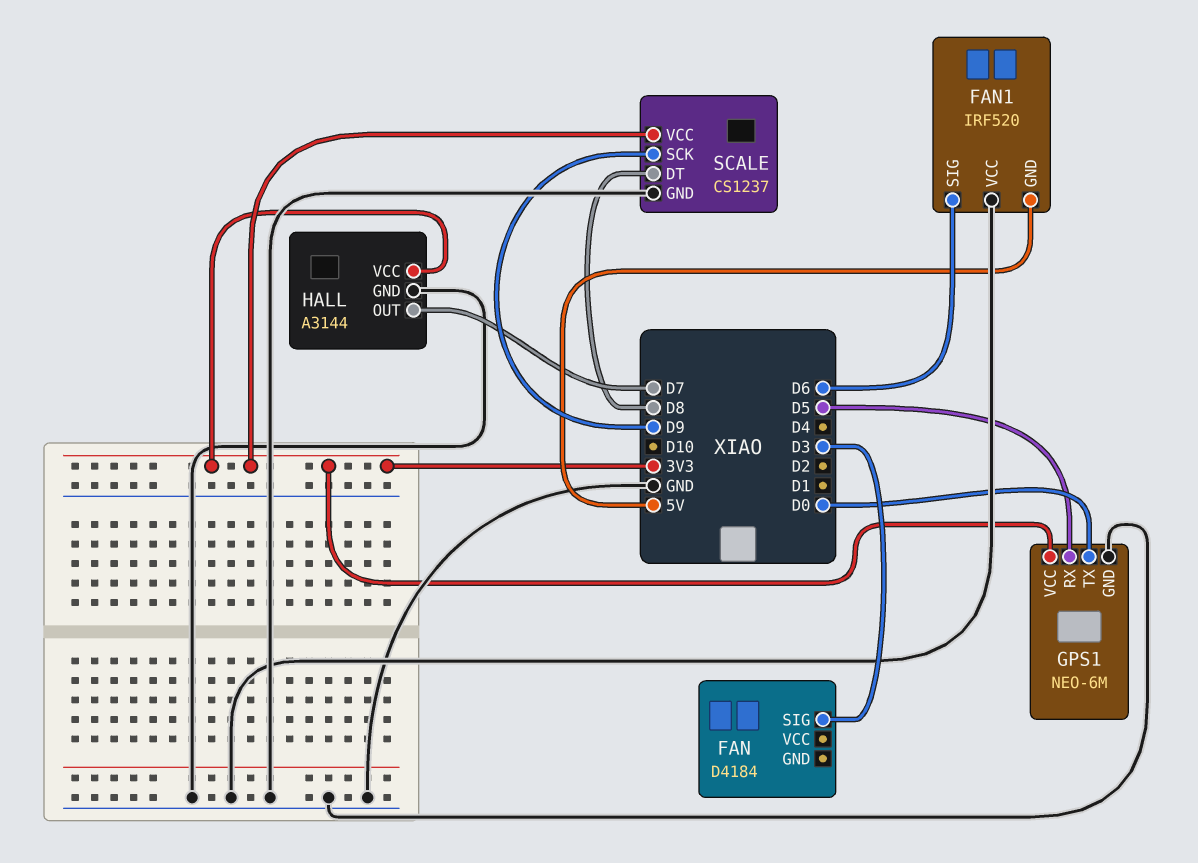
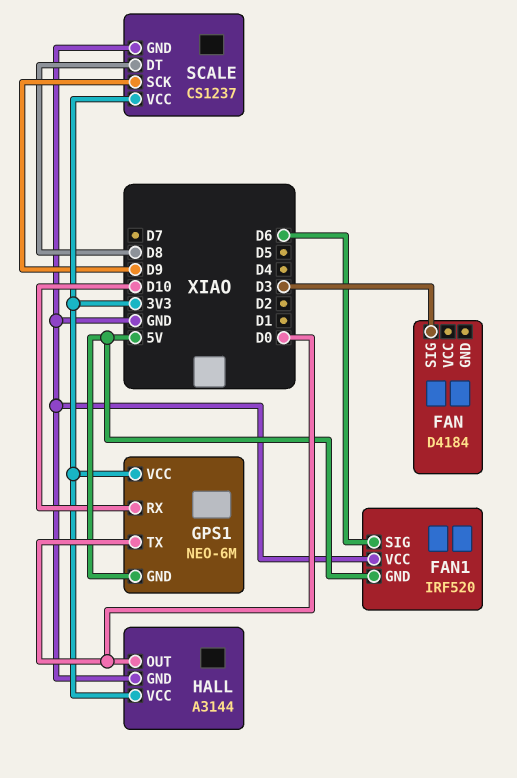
GPS1 pin GND: GND -> 5V
GPS1 pin RX: D5 -> D10
HALL pin OUT: D7 -> D0

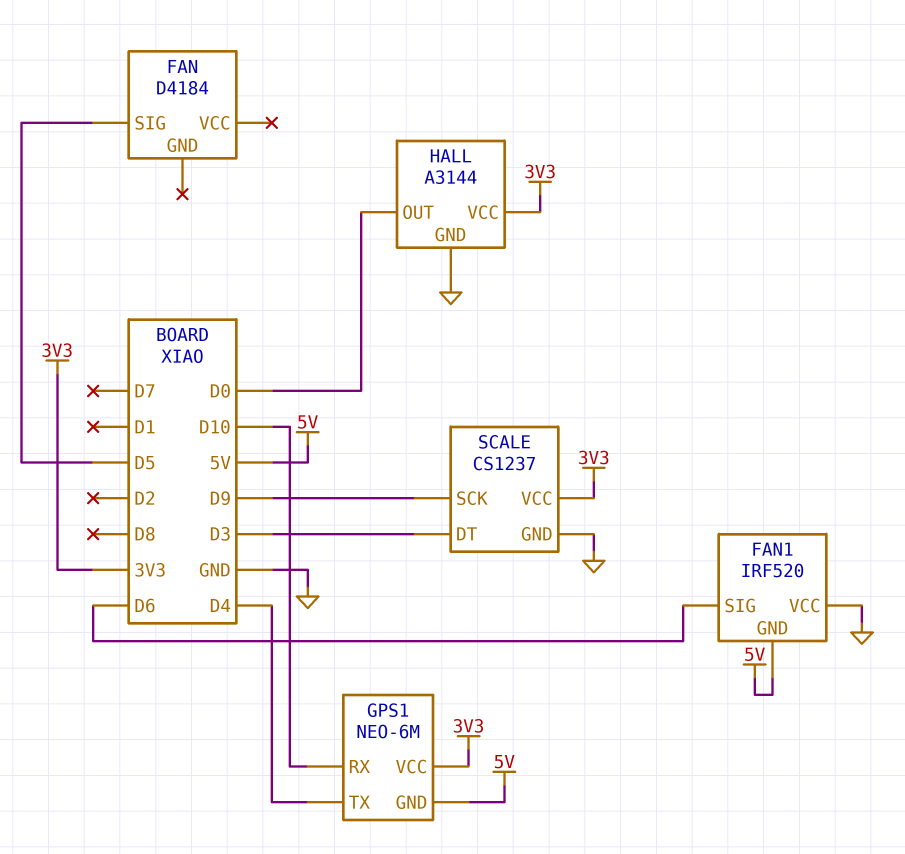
FAN pin SIG: D3 -> D5
GPS1 pin TX: D0 -> D4
SCALE pin DT: D8 -> D3

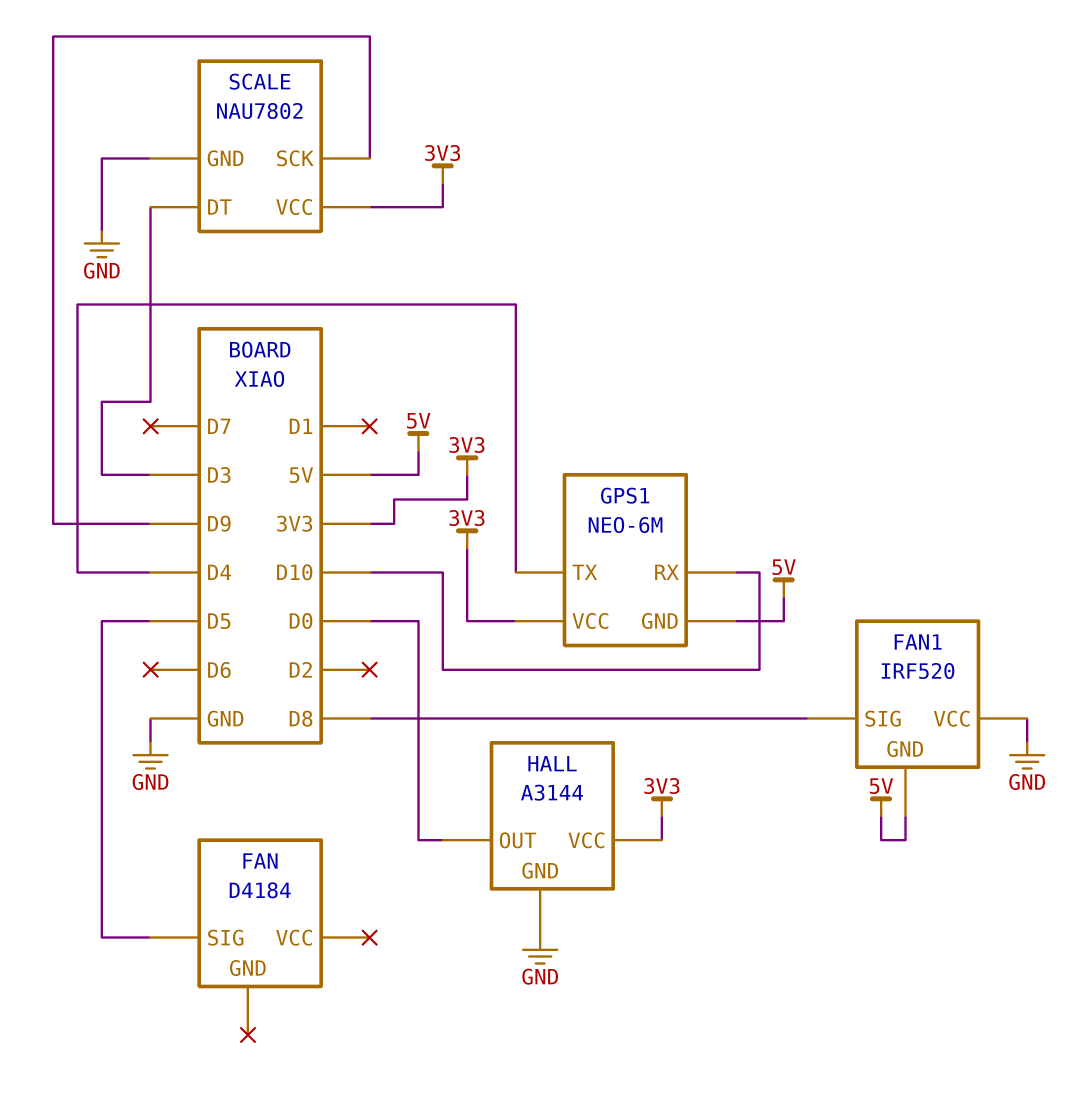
FAN1 pin SIG: D6 -> D8
SCALE: CS1237 -> NAU7802

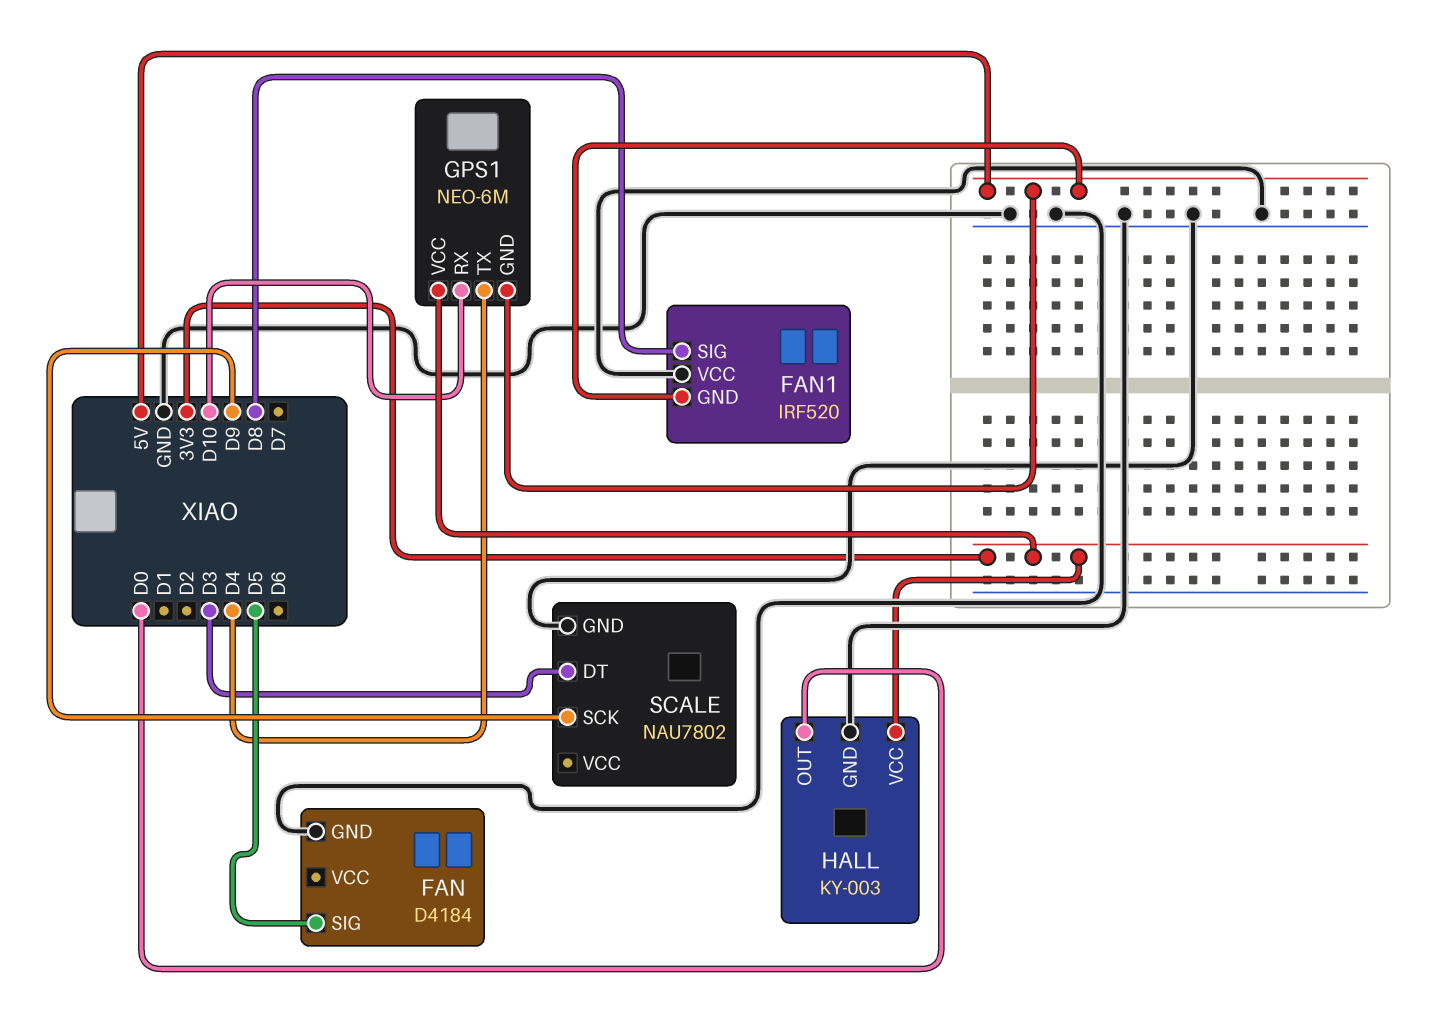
FAN pin GND: none -> GND
HALL: A3144 -> KY-003
SCALE pin VCC: 3V3 -> none

